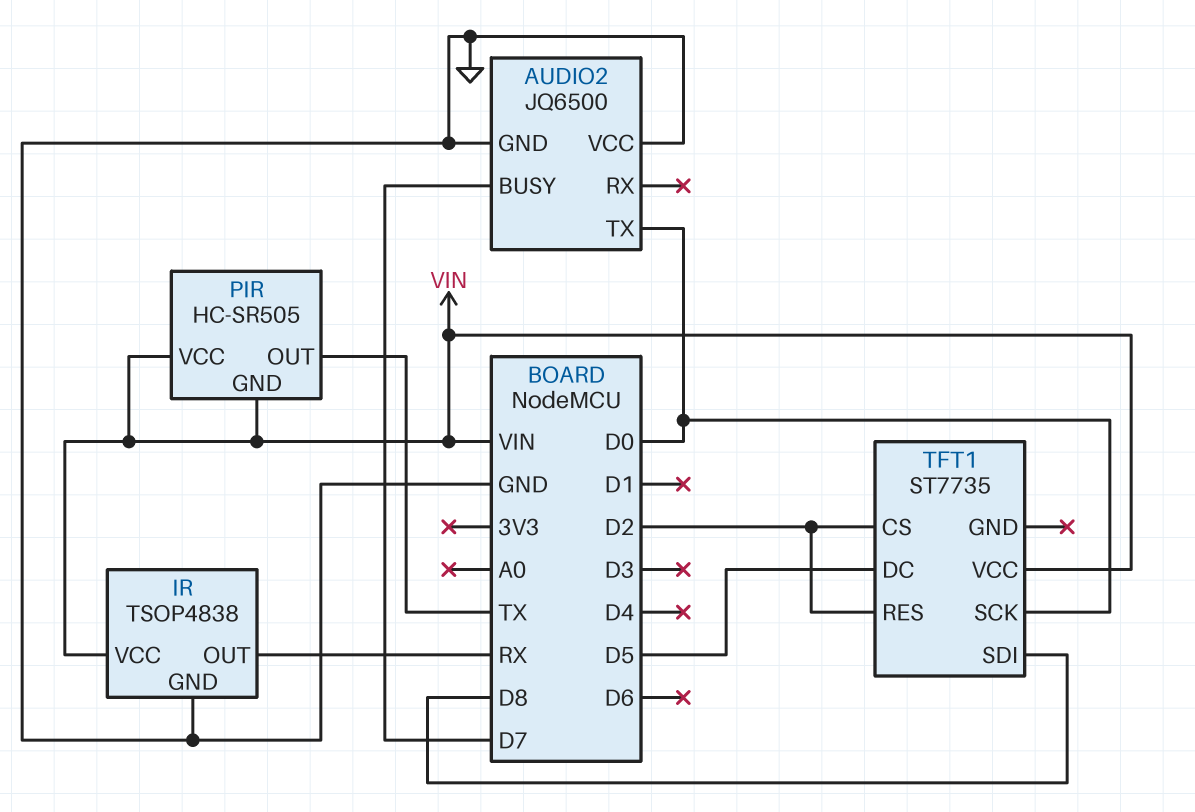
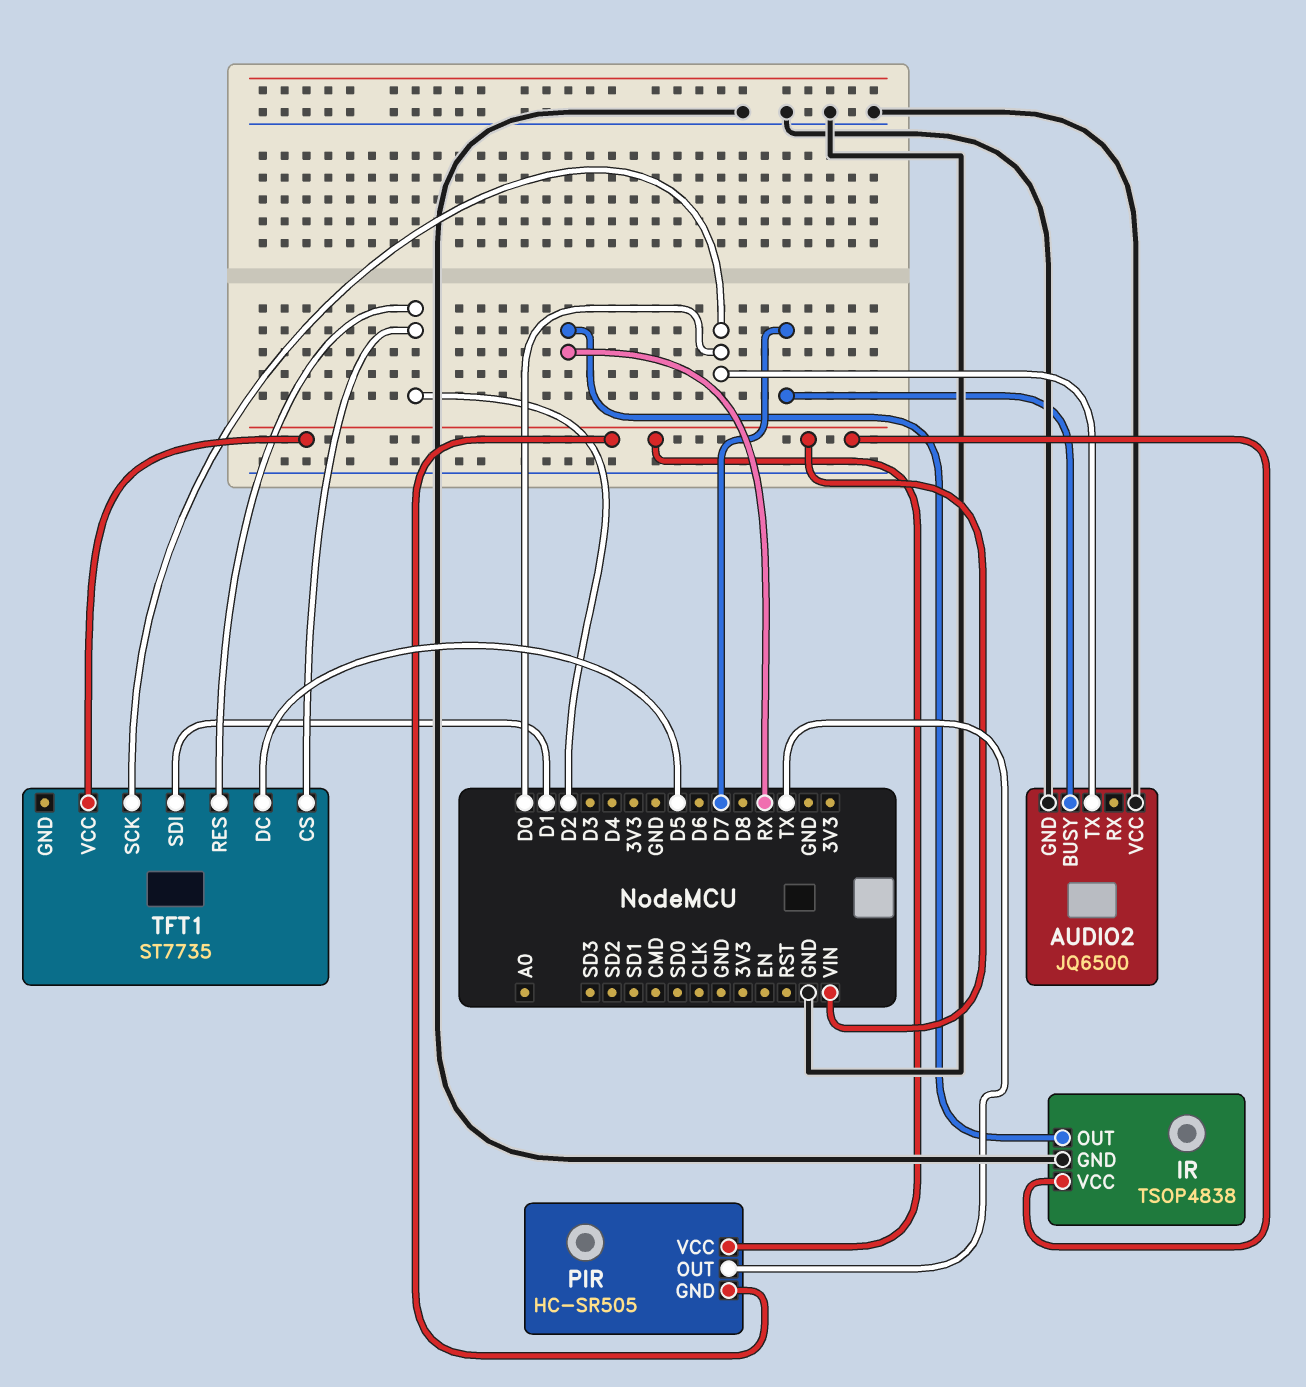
TFT1 pin SDI: D8 -> D1

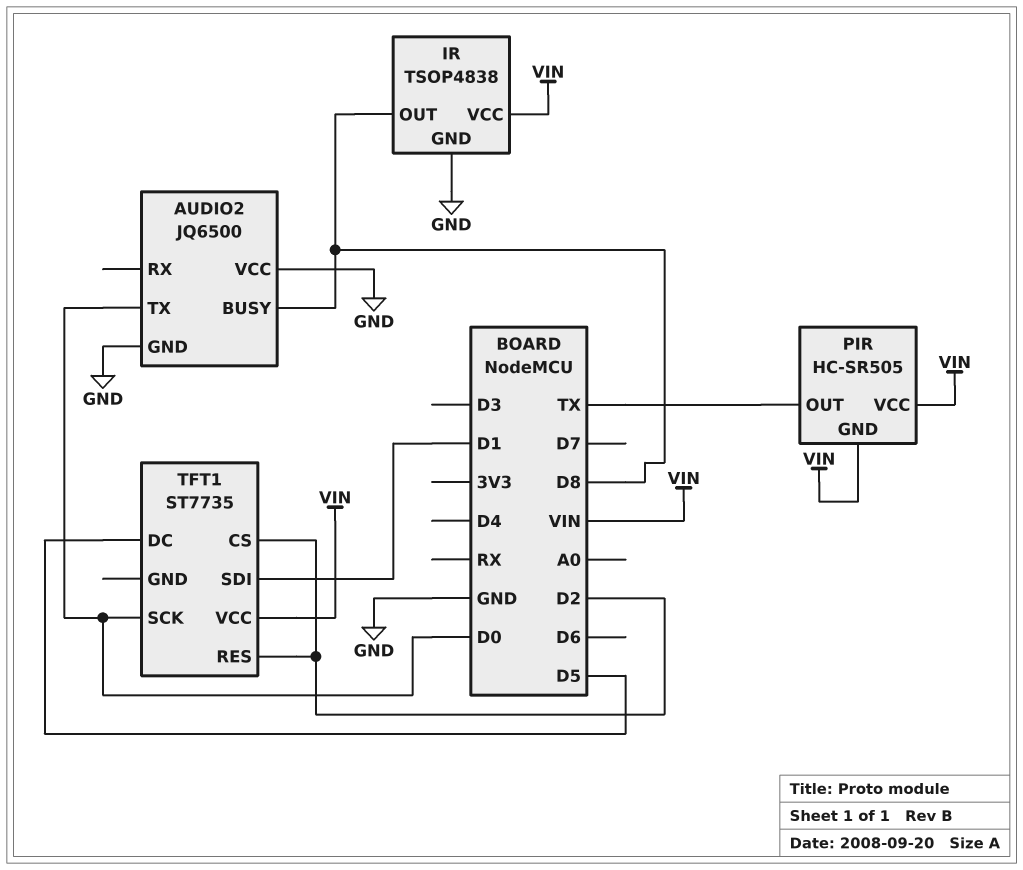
AUDIO2 pin BUSY: D7 -> D8
IR pin OUT: RX -> D8

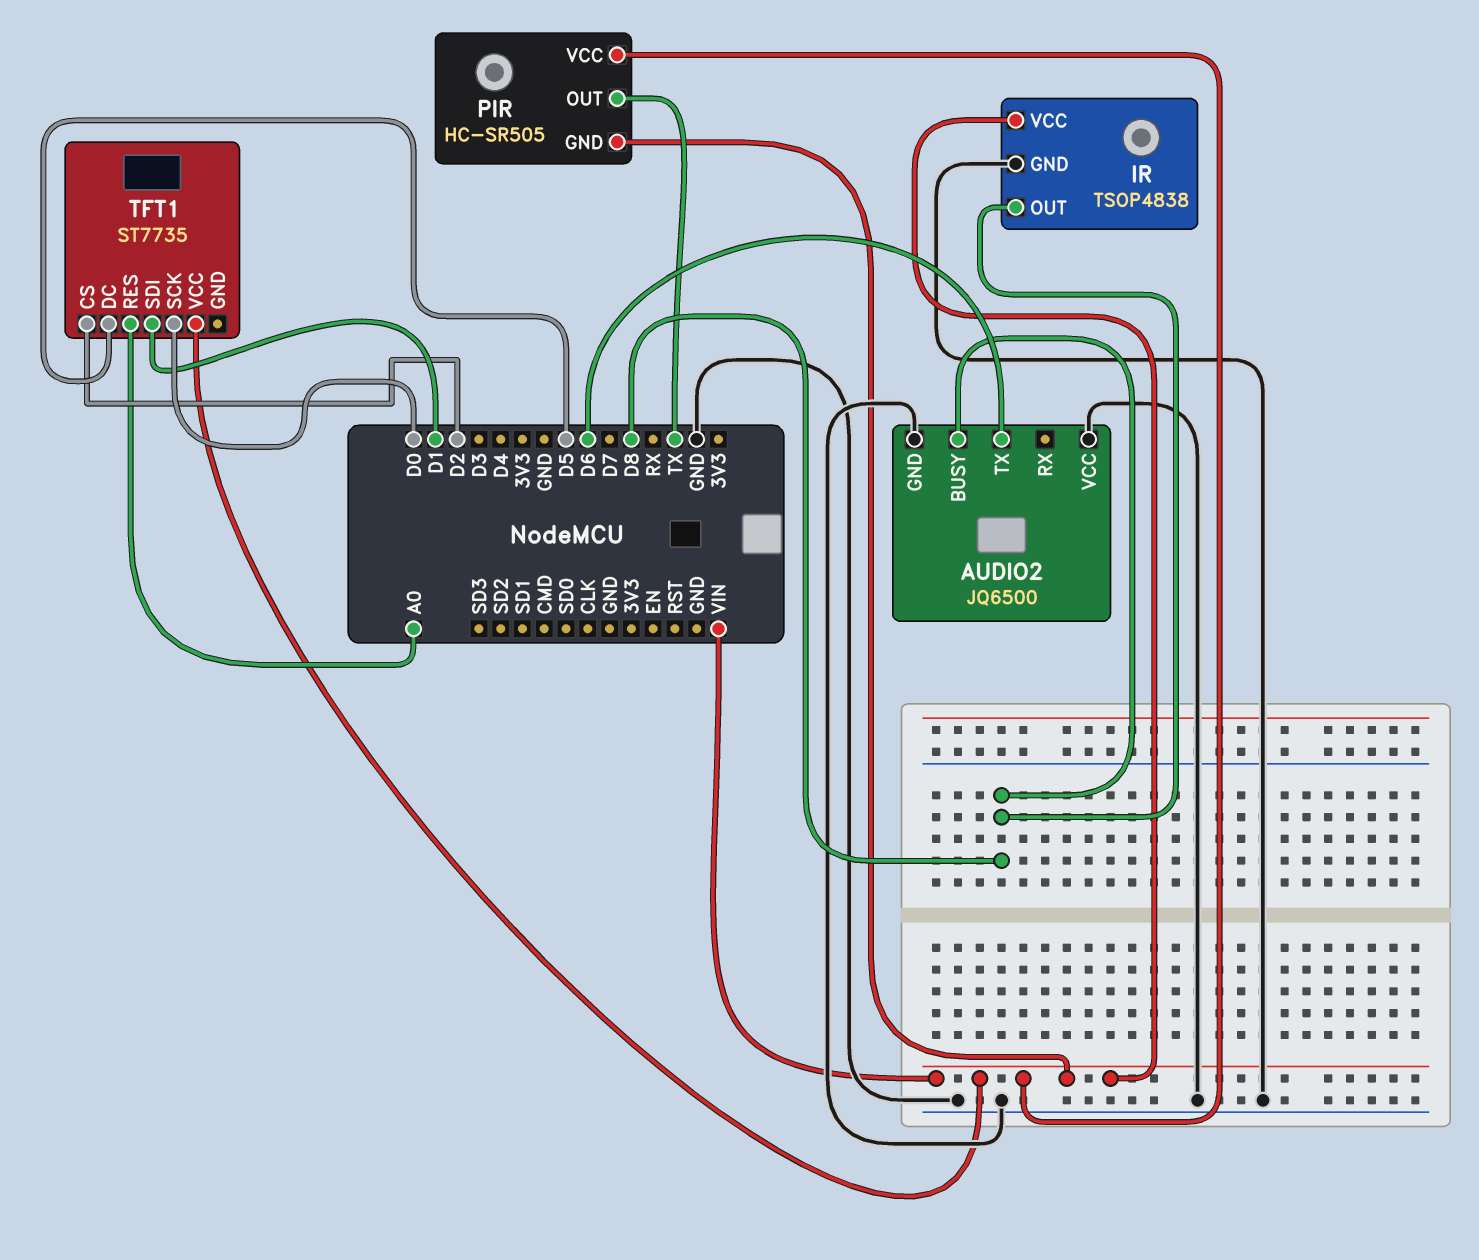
AUDIO2 pin TX: D0 -> D6
TFT1 pin RES: D2 -> A0

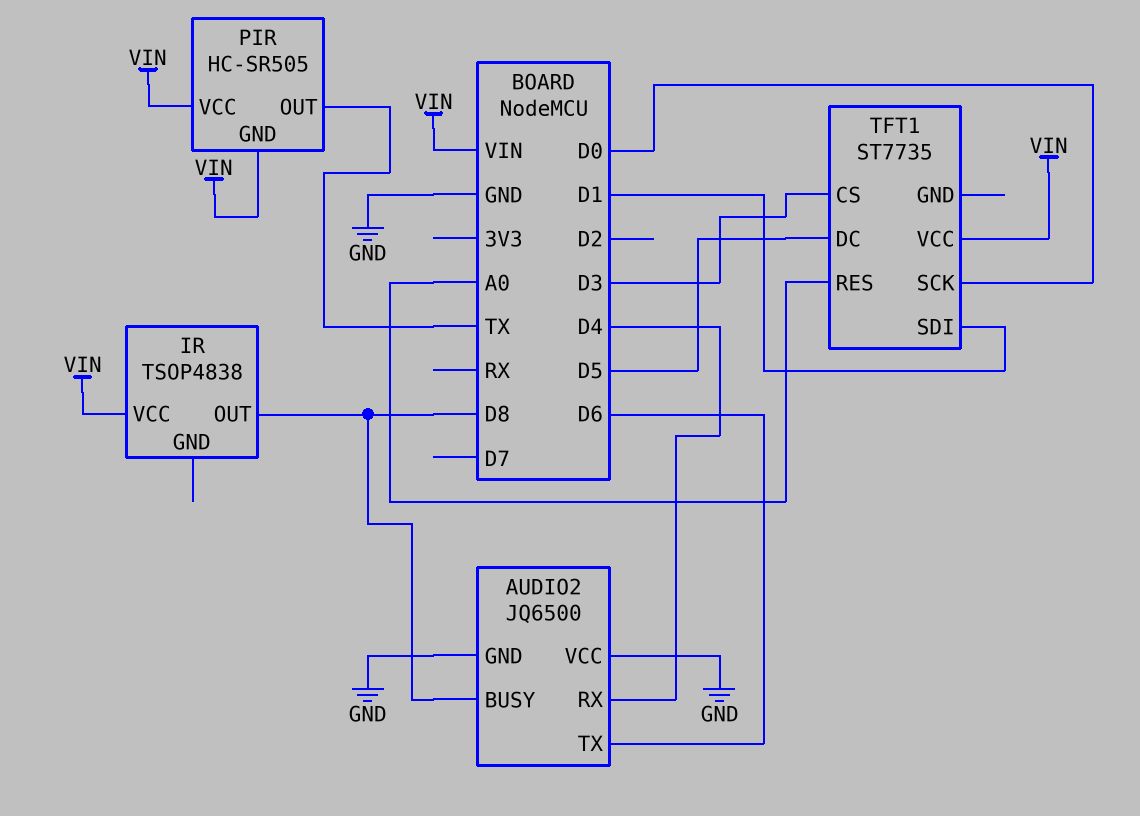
AUDIO2 pin RX: none -> D4
IR pin GND: GND -> none
TFT1 pin CS: D2 -> D3

